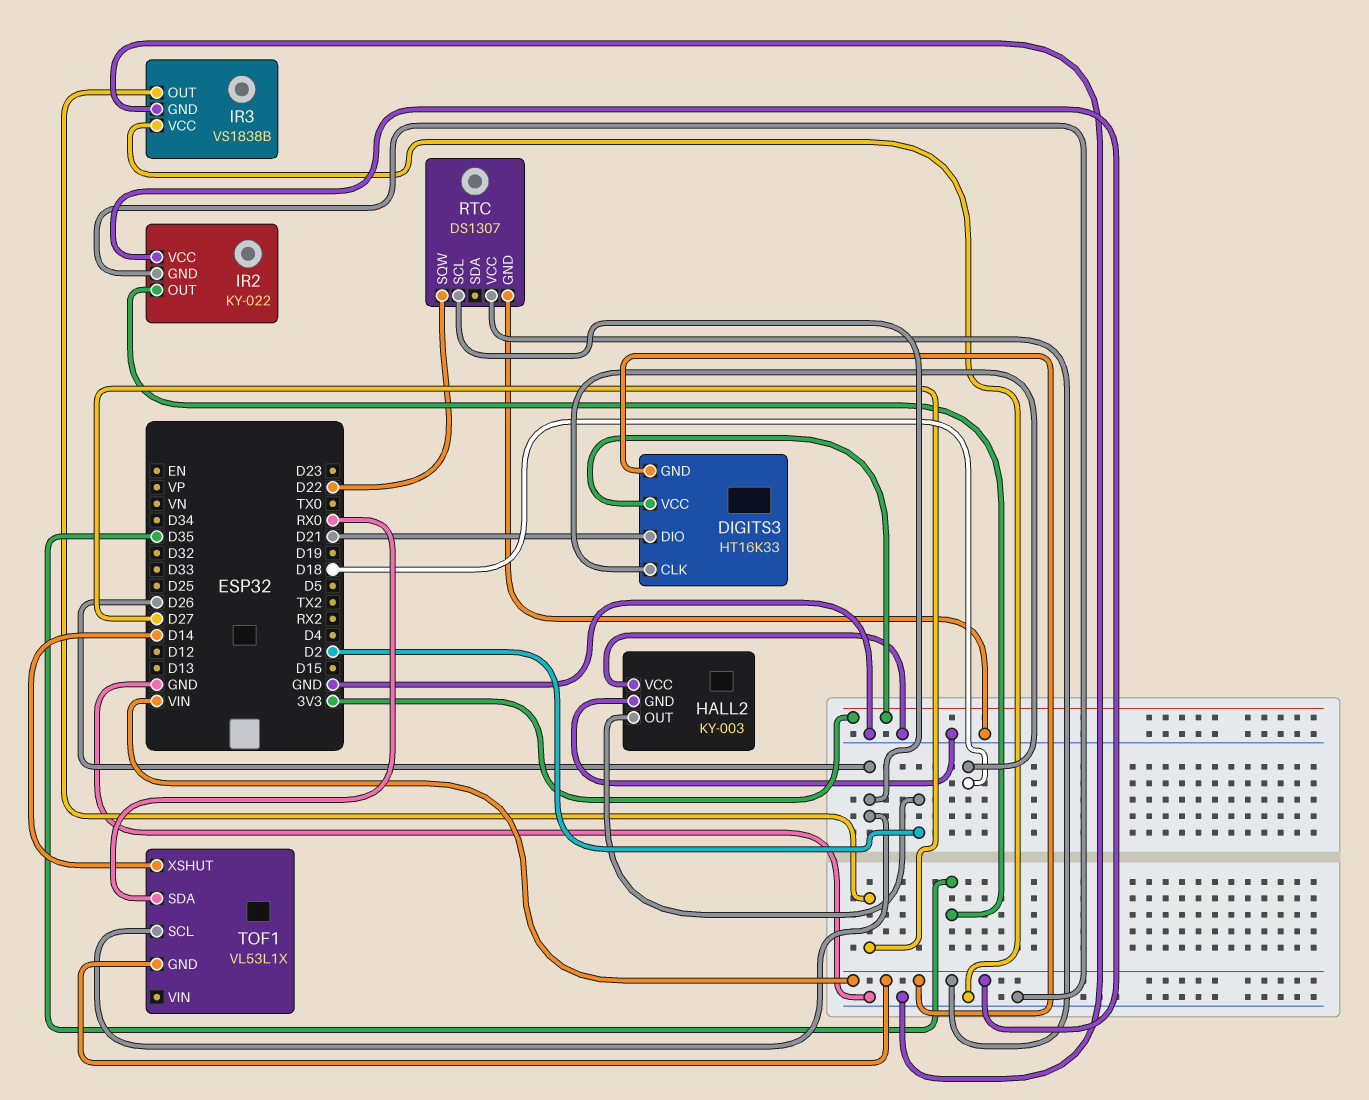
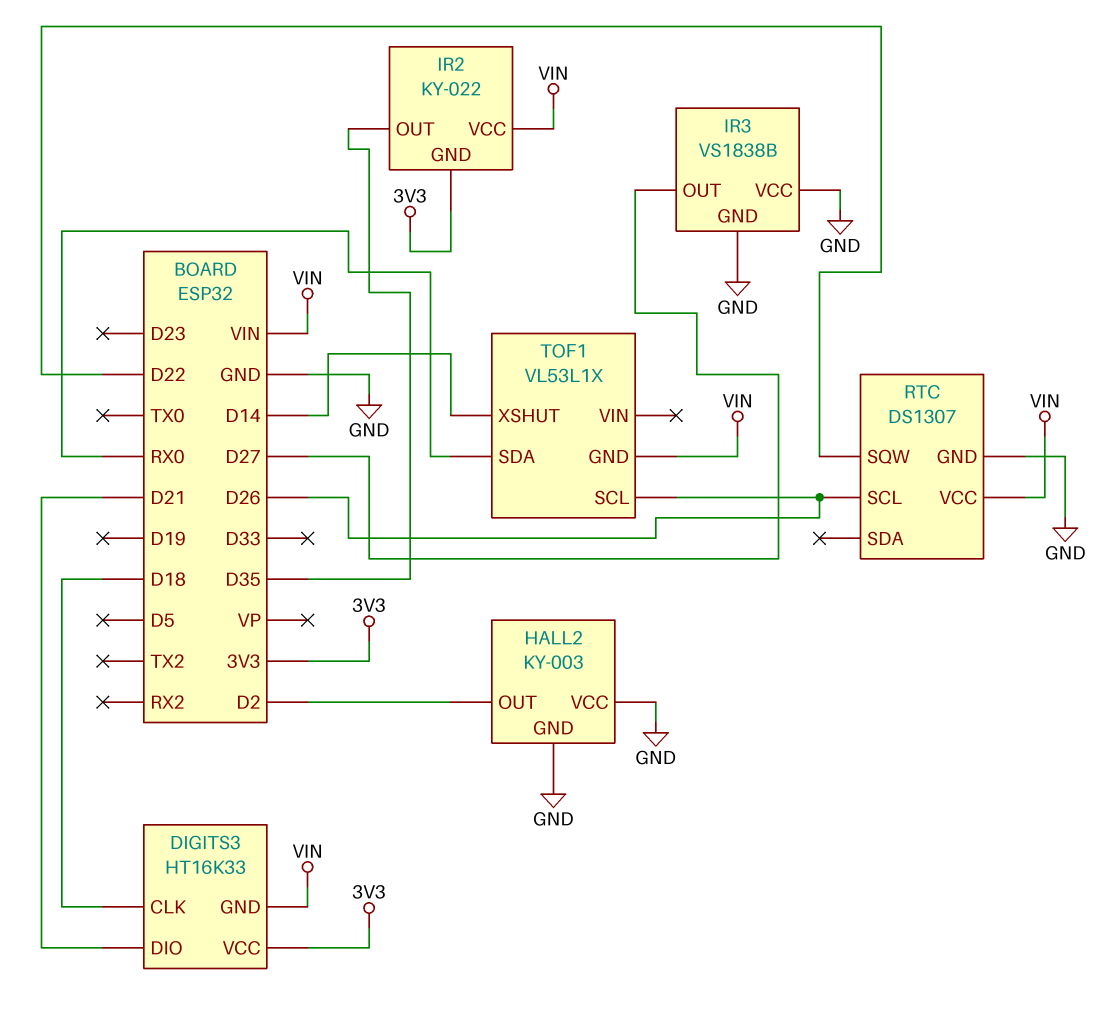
IR2 pin GND: GND -> 3V3

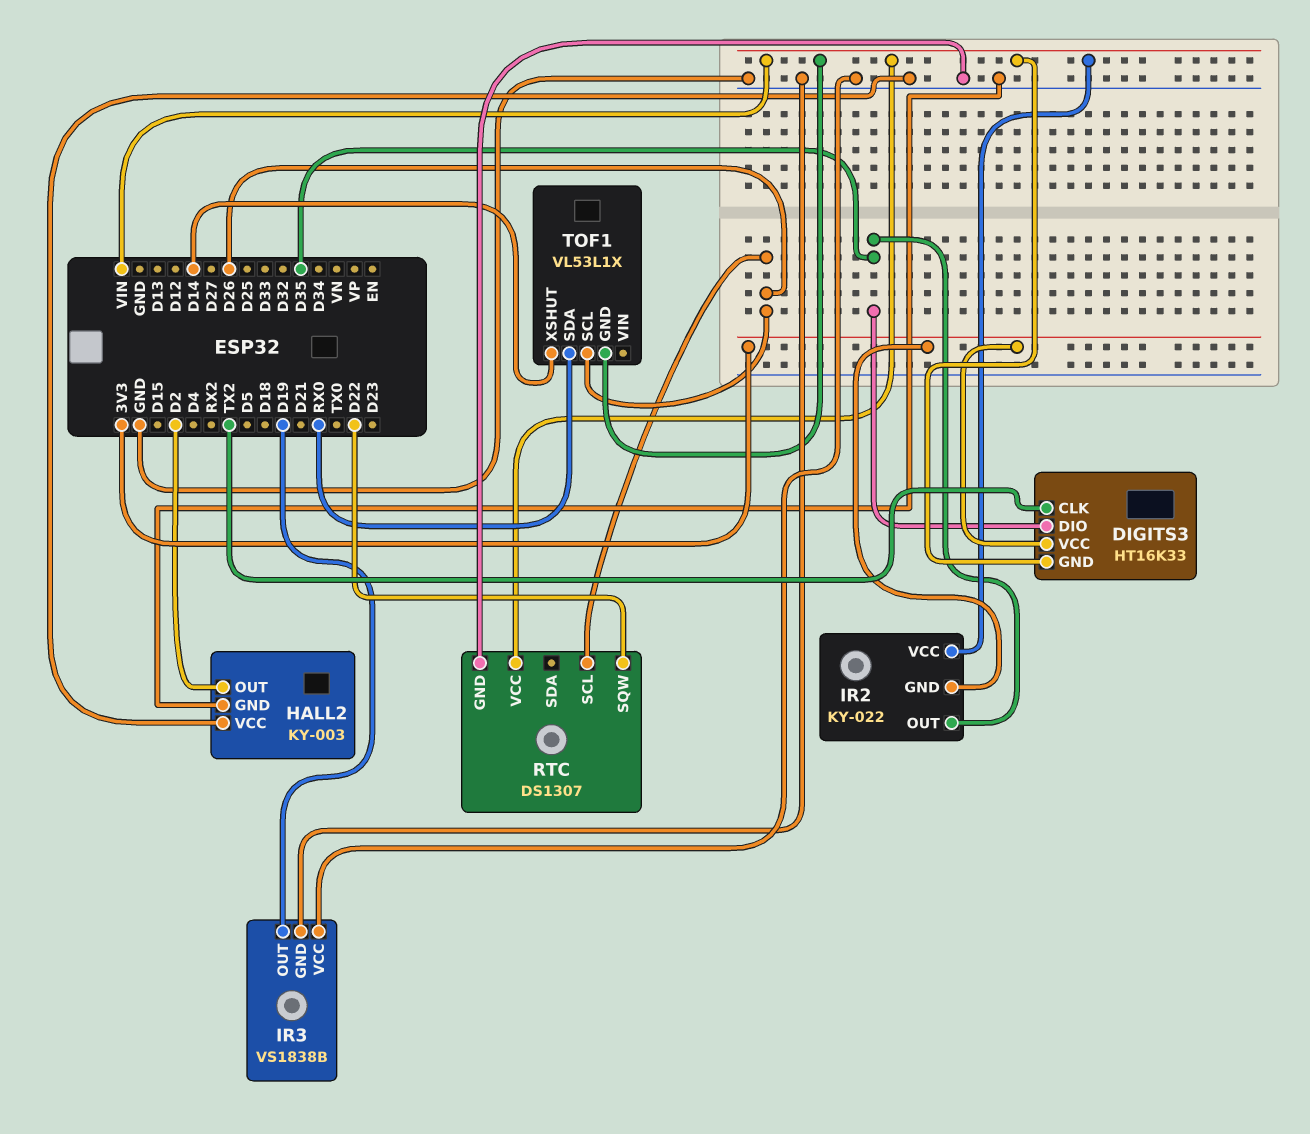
DIGITS3 pin CLK: D18 -> TX2
DIGITS3 pin DIO: D21 -> D35
IR3 pin OUT: D27 -> D19

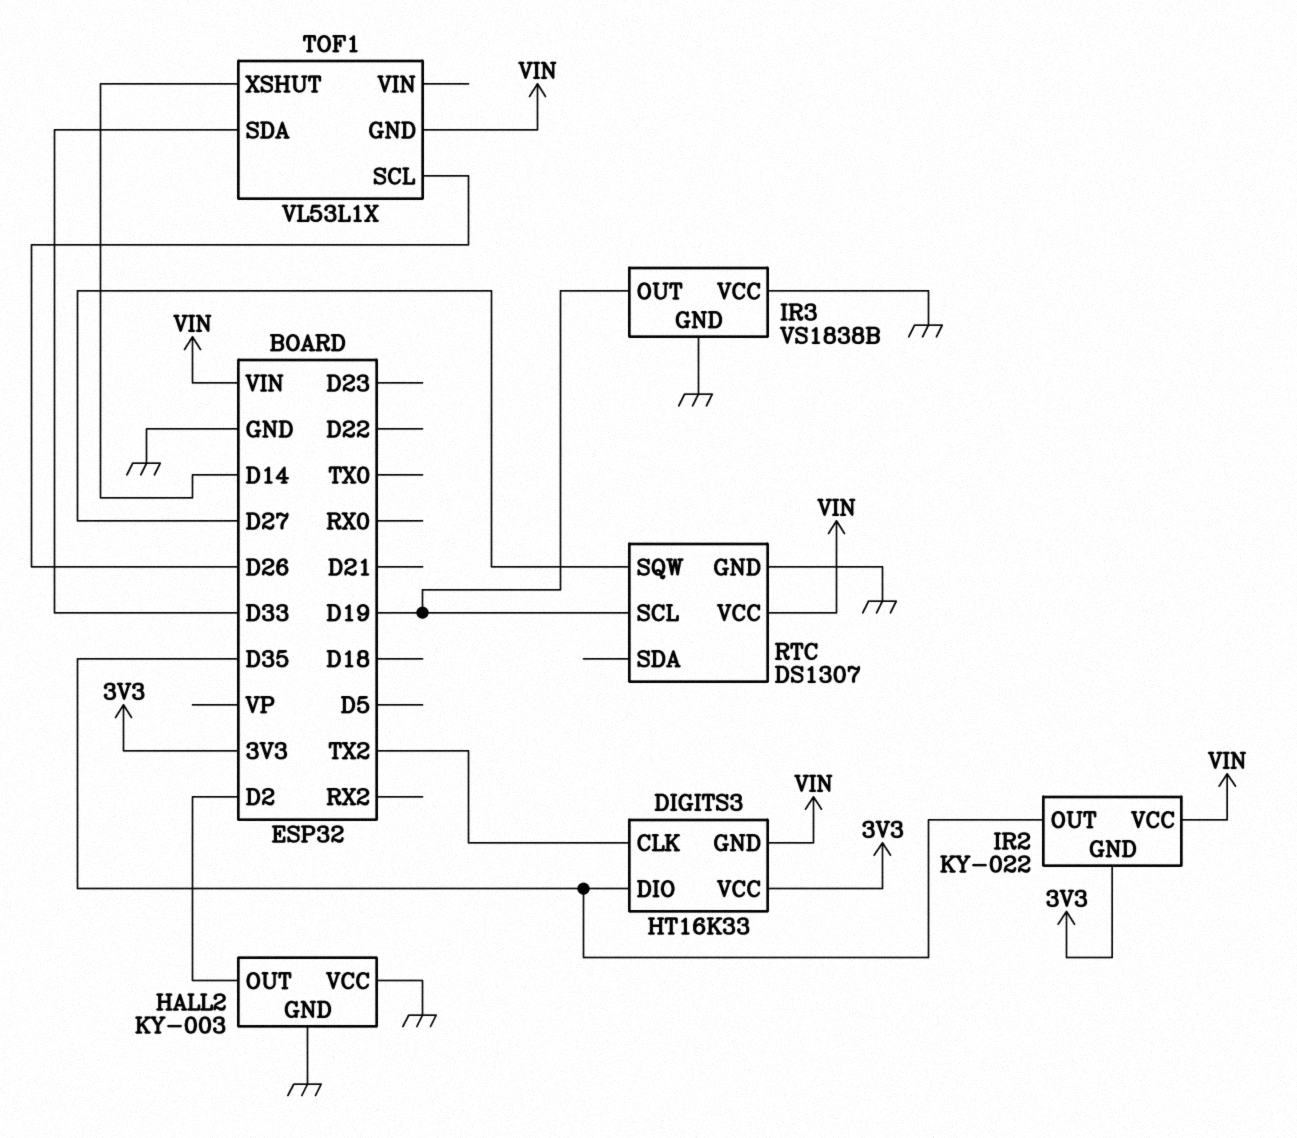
RTC pin SCL: D26 -> D19
RTC pin SQW: D22 -> D27
TOF1 pin SDA: RX0 -> D33

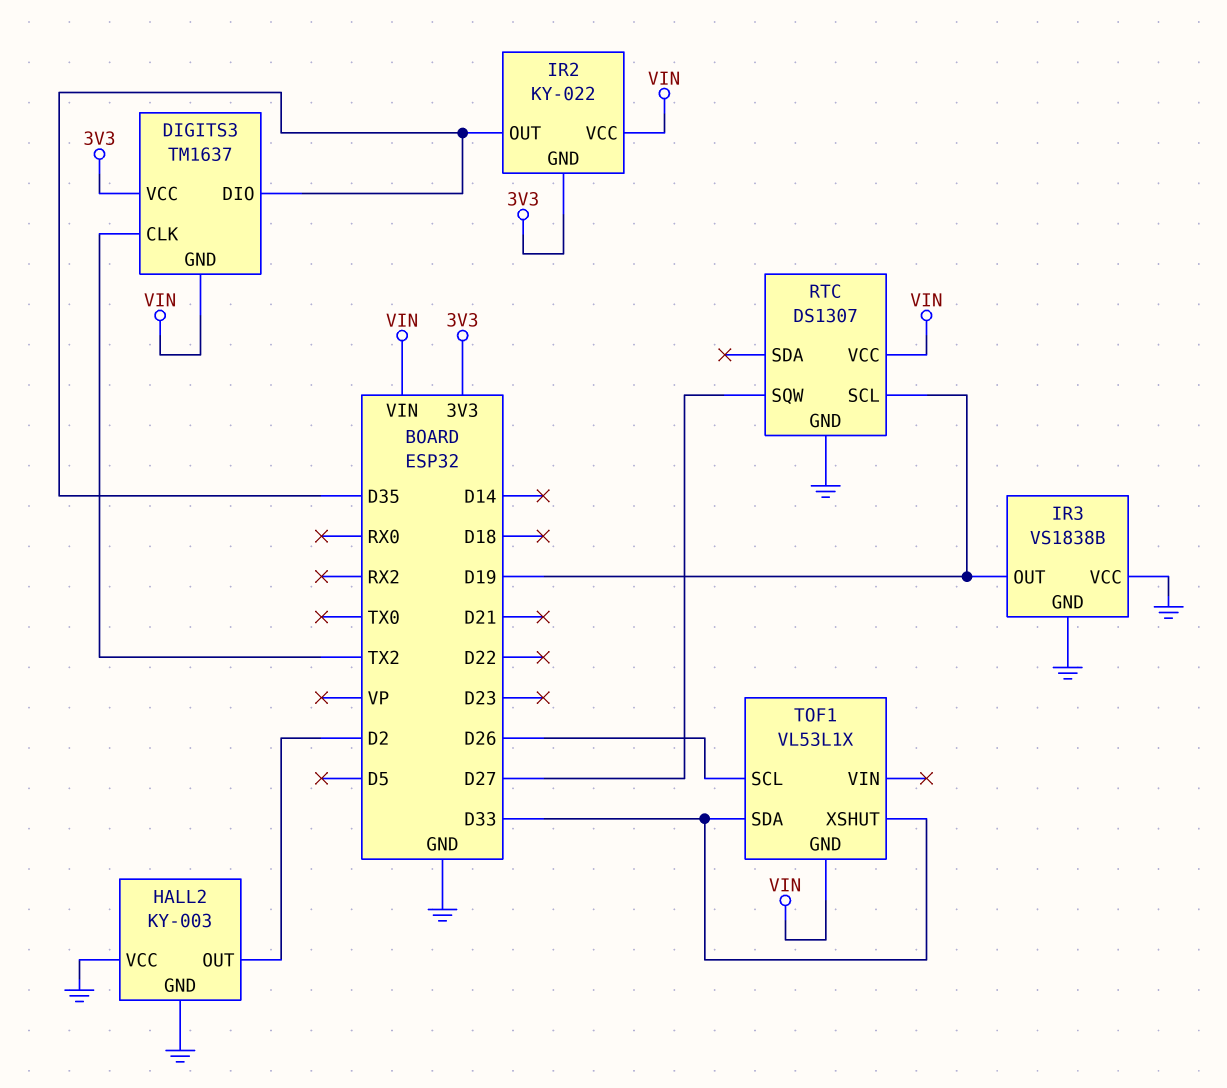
DIGITS3: HT16K33 -> TM1637
TOF1 pin XSHUT: D14 -> D33

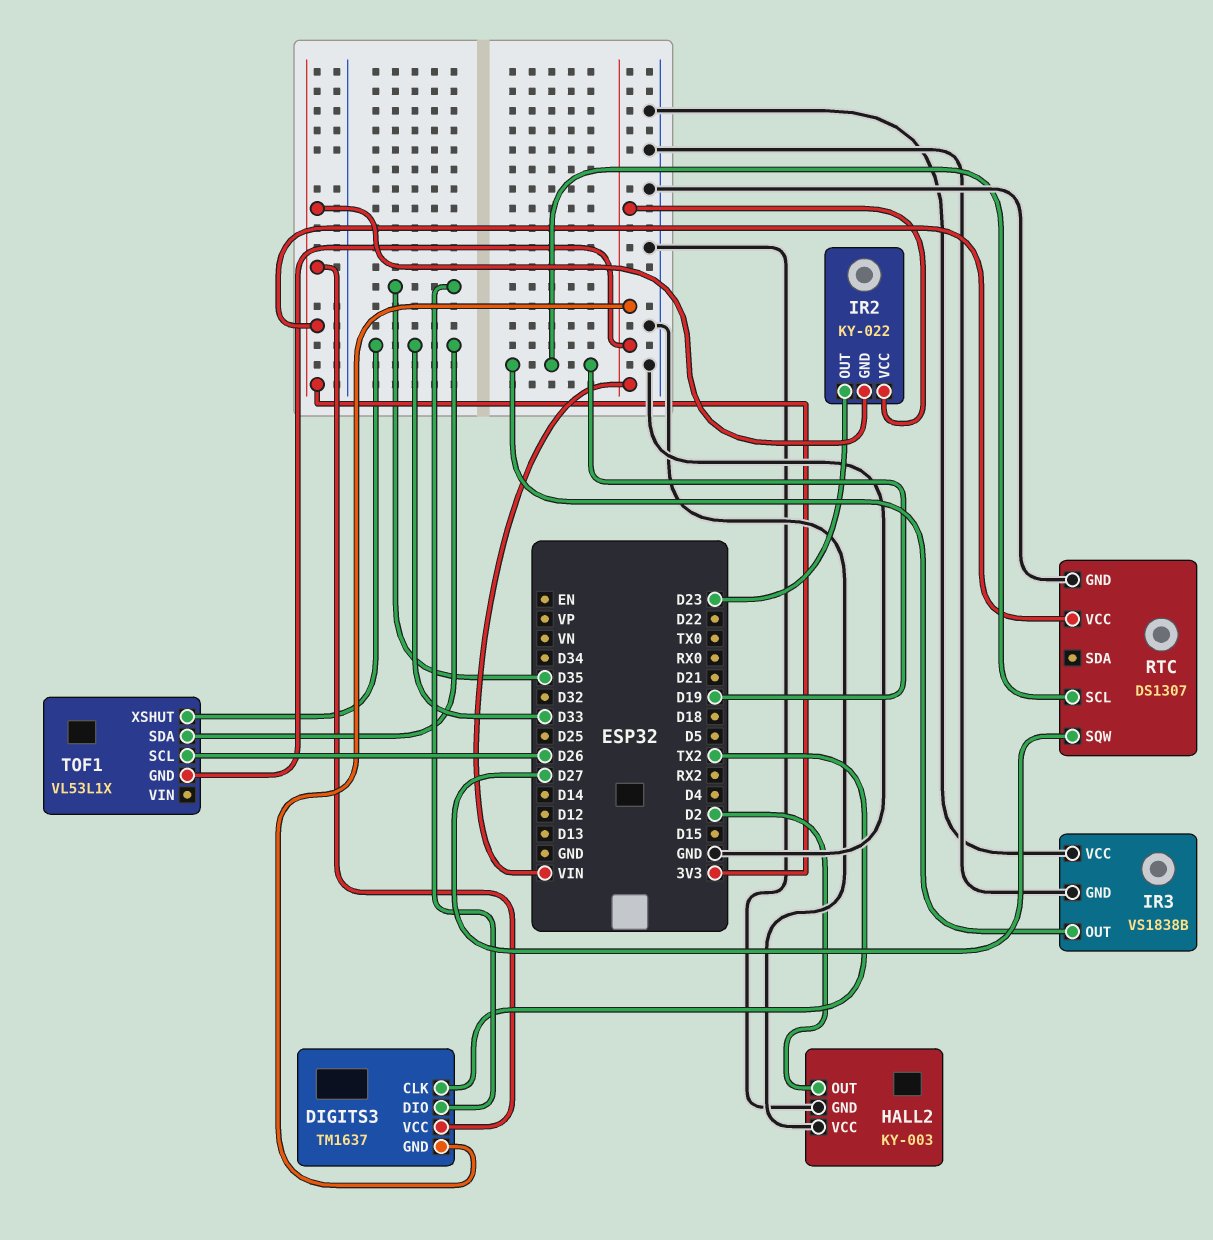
IR2 pin OUT: D35 -> D23
RTC pin VCC: VIN -> 3V3

